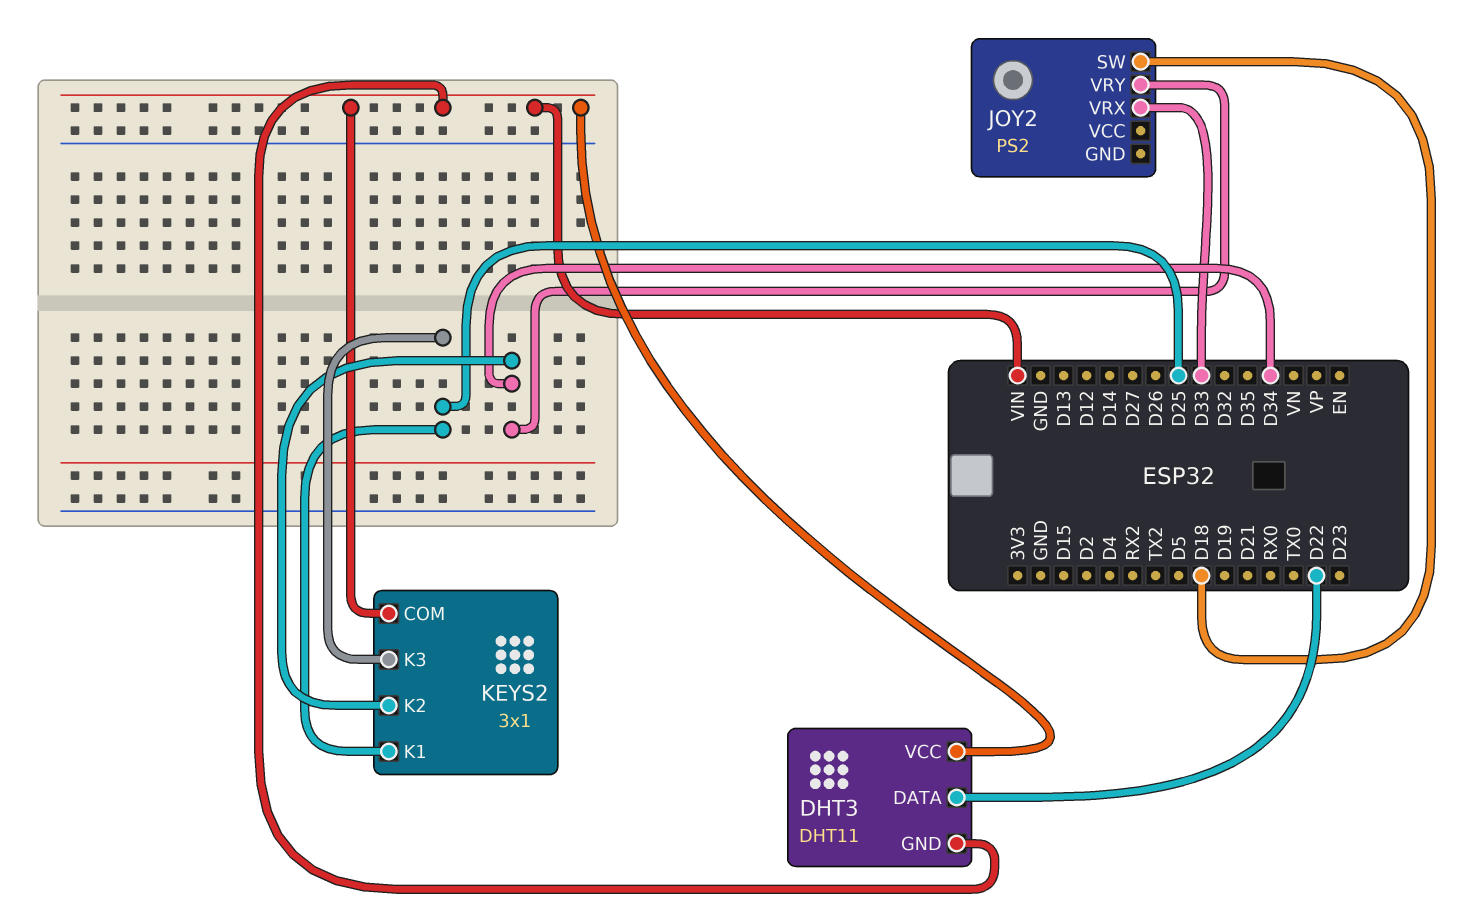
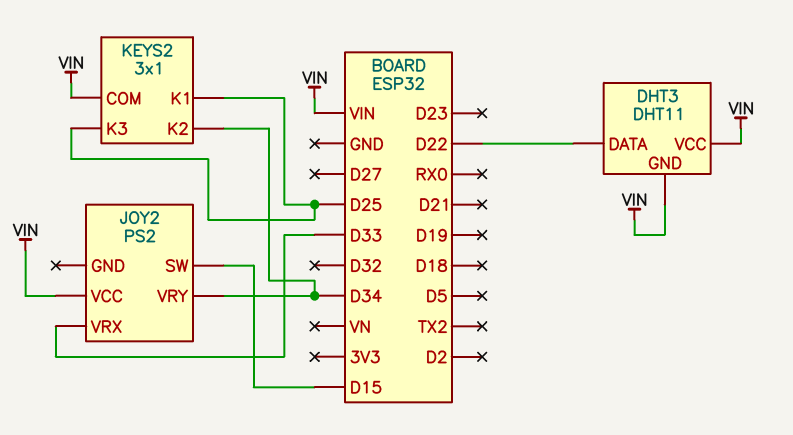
JOY2 pin SW: D18 -> D15
JOY2 pin VCC: none -> VIN

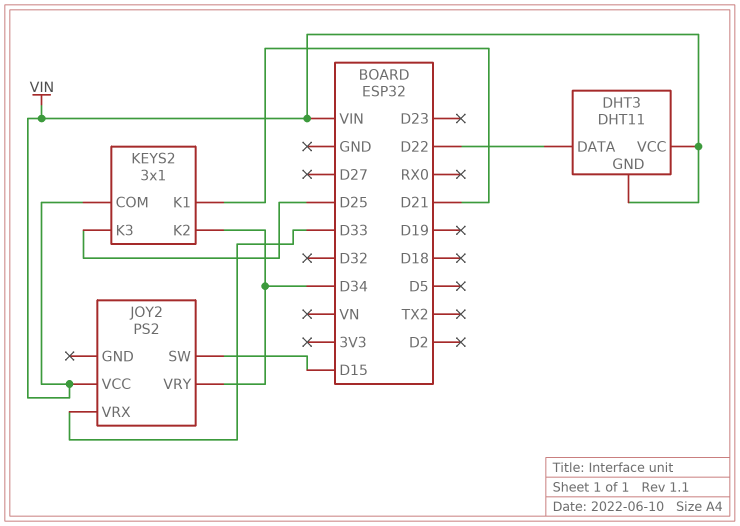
KEYS2 pin K1: D25 -> D21

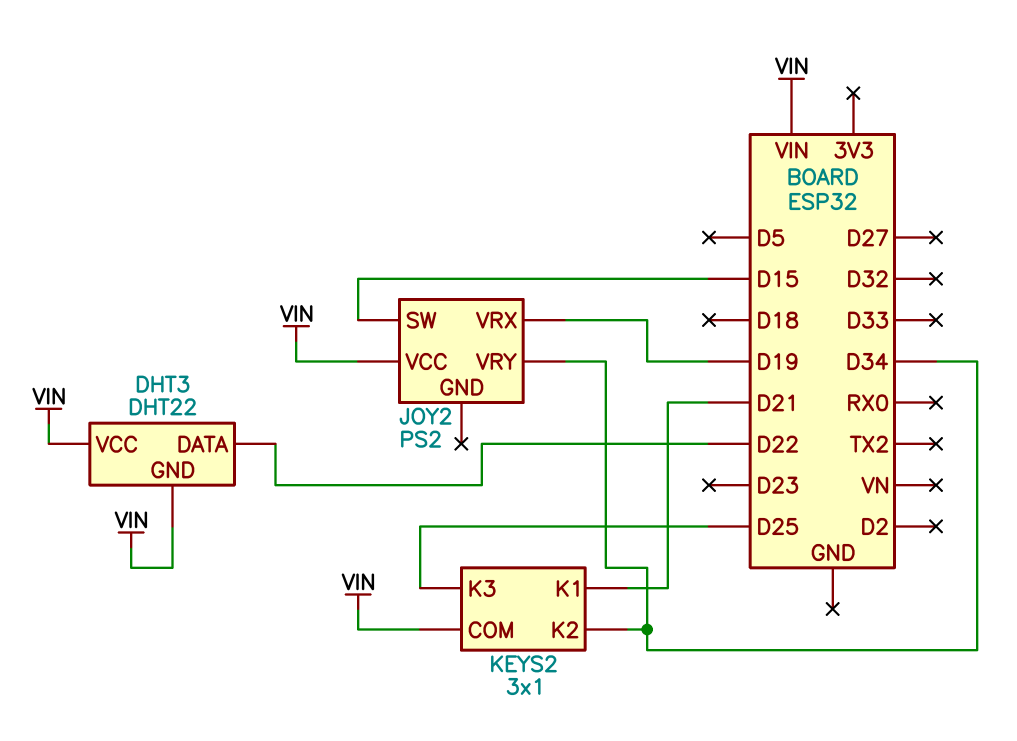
DHT3: DHT11 -> DHT22
JOY2 pin VRX: D33 -> D19

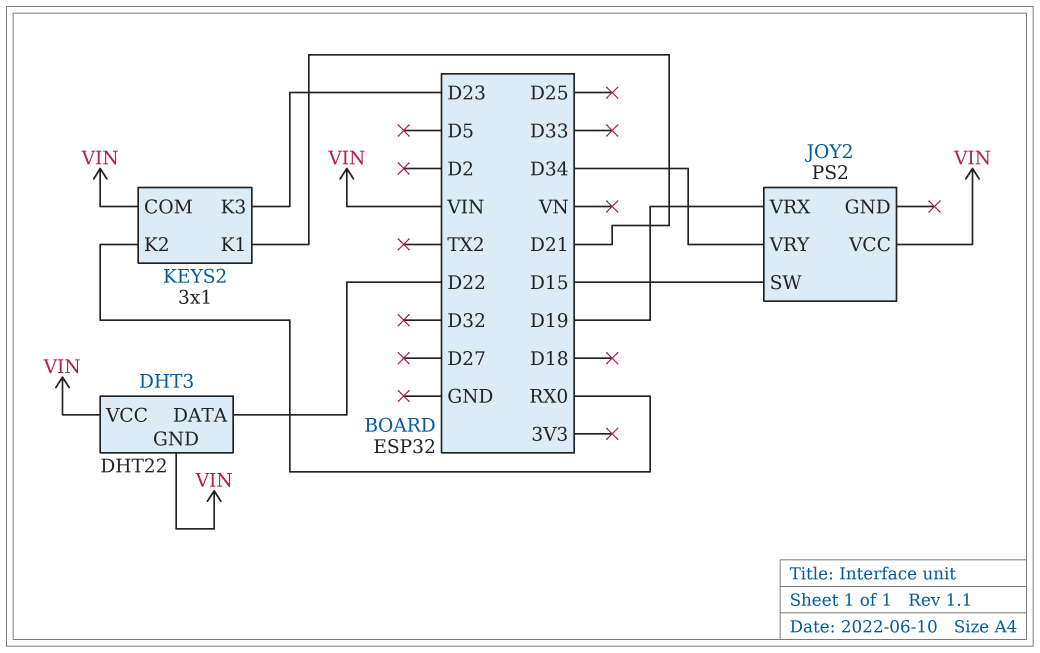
KEYS2 pin K2: D34 -> RX0
KEYS2 pin K3: D25 -> D23

